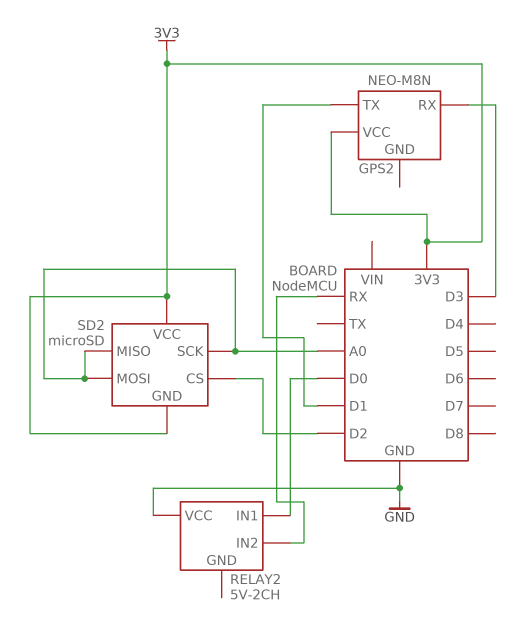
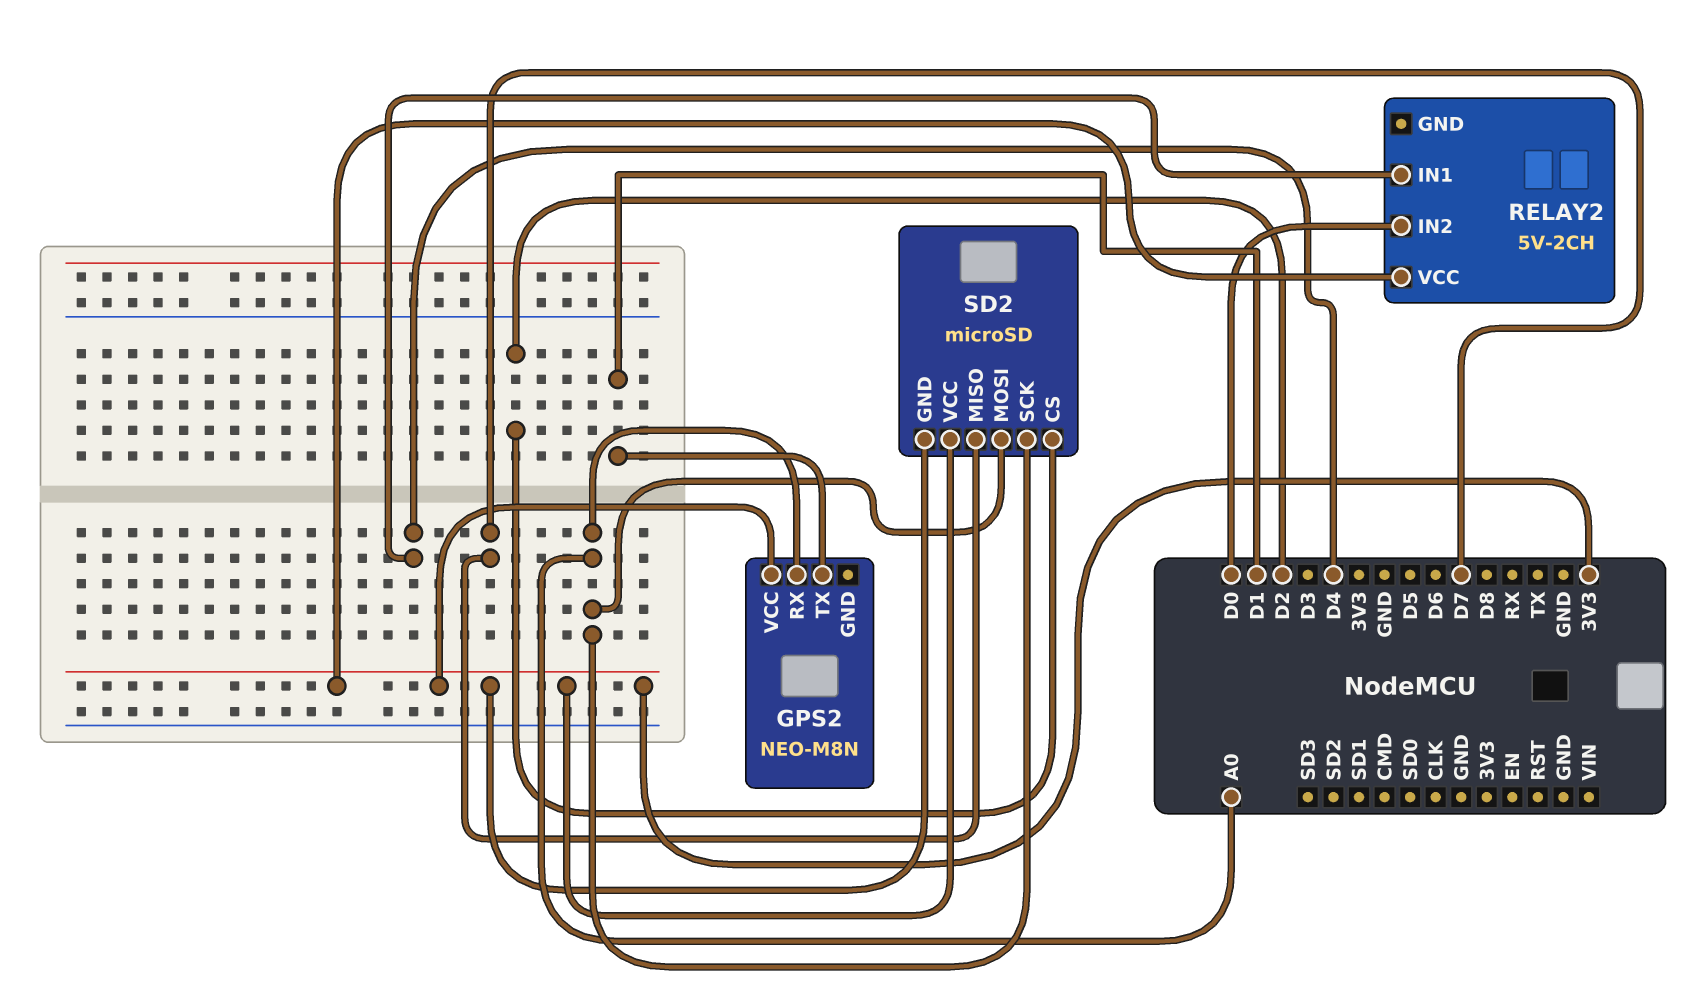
GPS2 pin RX: D3 -> A0
RELAY2 pin IN1: D0 -> D4
RELAY2 pin IN2: RX -> D0
RELAY2 pin VCC: GND -> 3V3
SD2 pin MISO: A0 -> D7

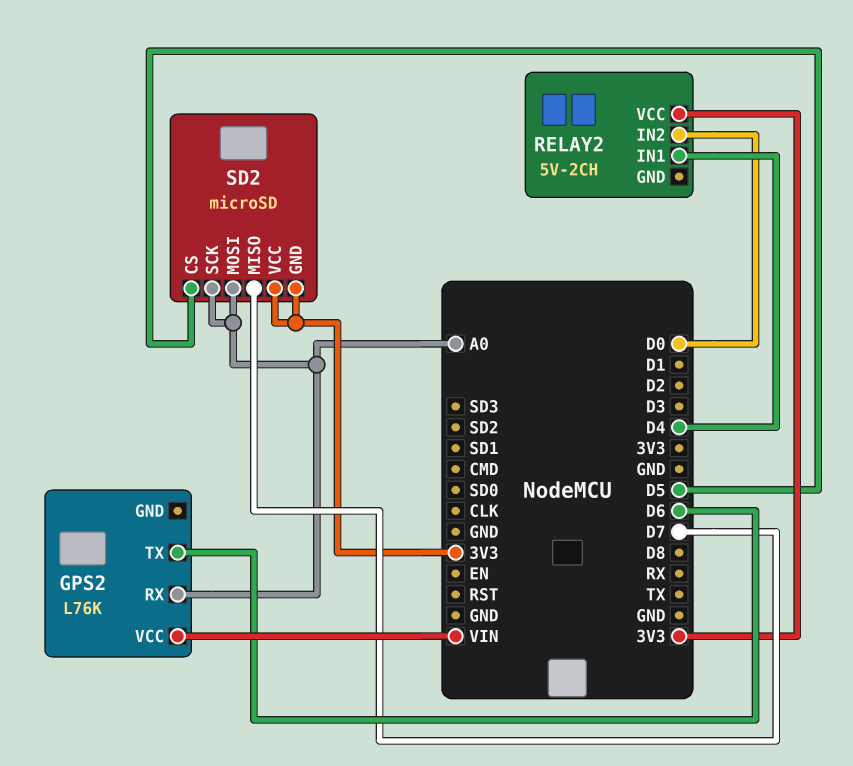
GPS2: NEO-M8N -> L76K
GPS2 pin TX: D1 -> D6
GPS2 pin VCC: 3V3 -> VIN
SD2 pin CS: D2 -> D5

